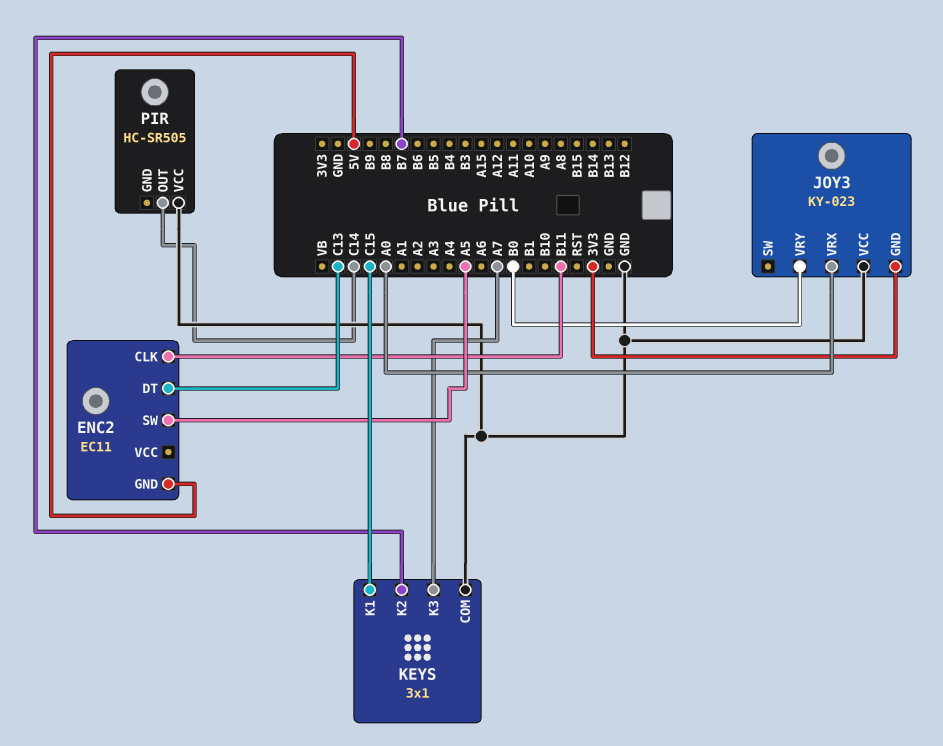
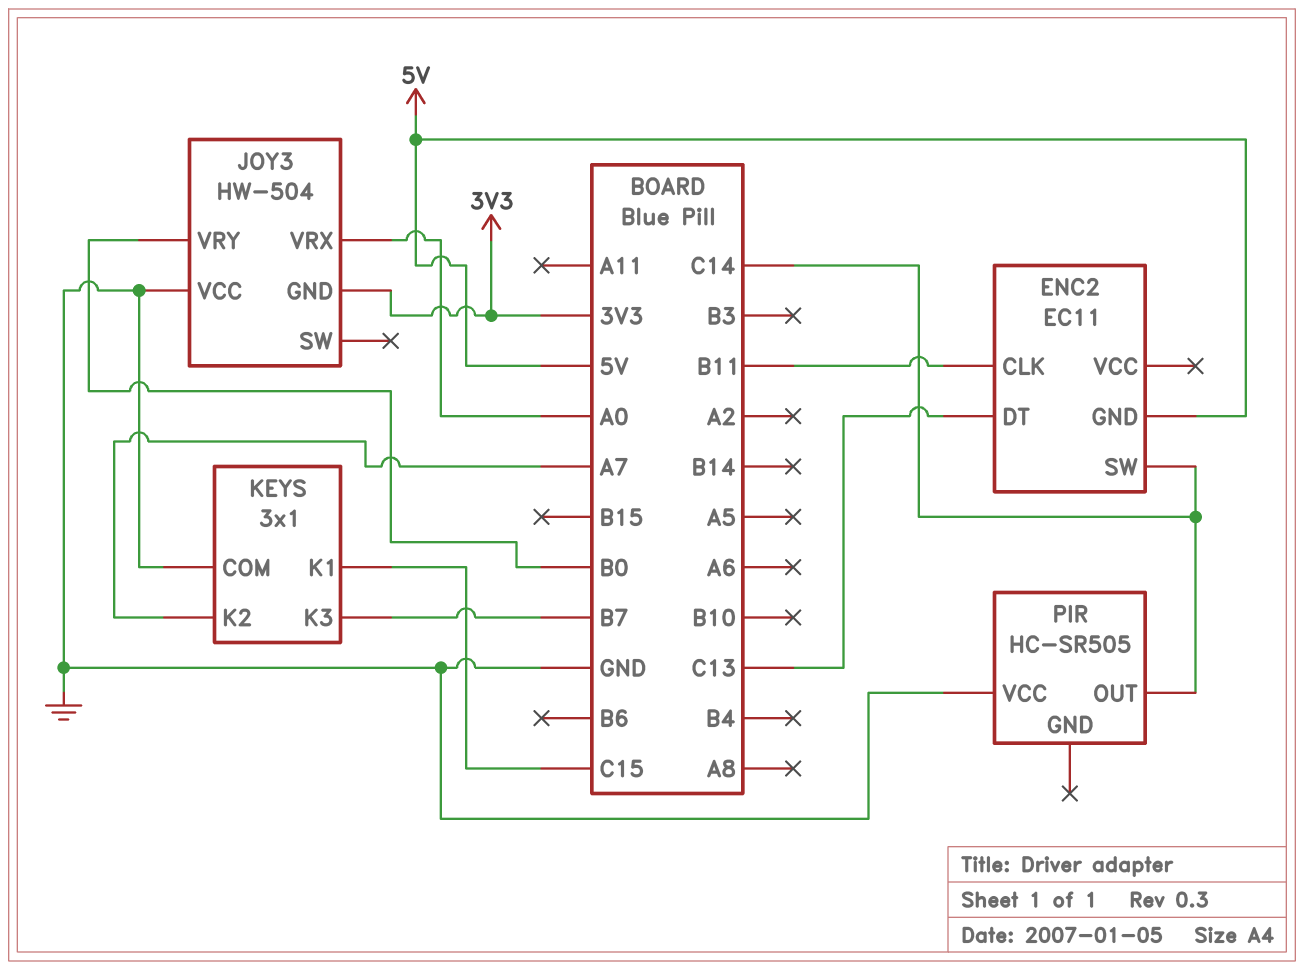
ENC2 pin SW: A5 -> C14
JOY3: KY-023 -> HW-504
KEYS pin K2: B7 -> A7
KEYS pin K3: A7 -> B7

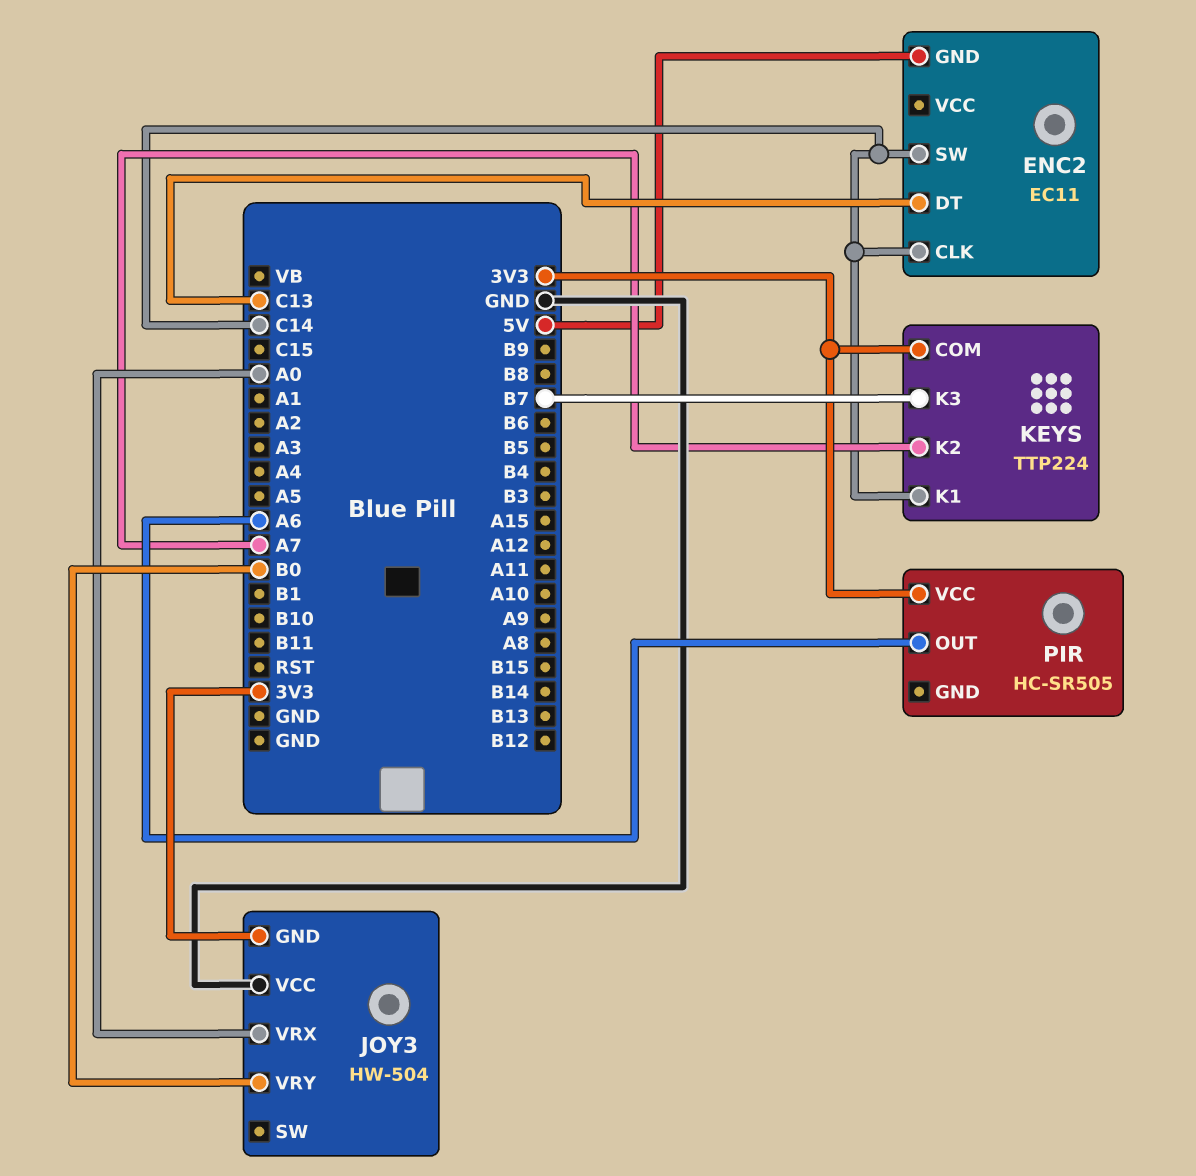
ENC2 pin CLK: B11 -> C14
KEYS: 3x1 -> TTP224
KEYS pin COM: GND -> 3V3
KEYS pin K1: C15 -> C14
PIR pin OUT: C14 -> A6
PIR pin VCC: GND -> 3V3

